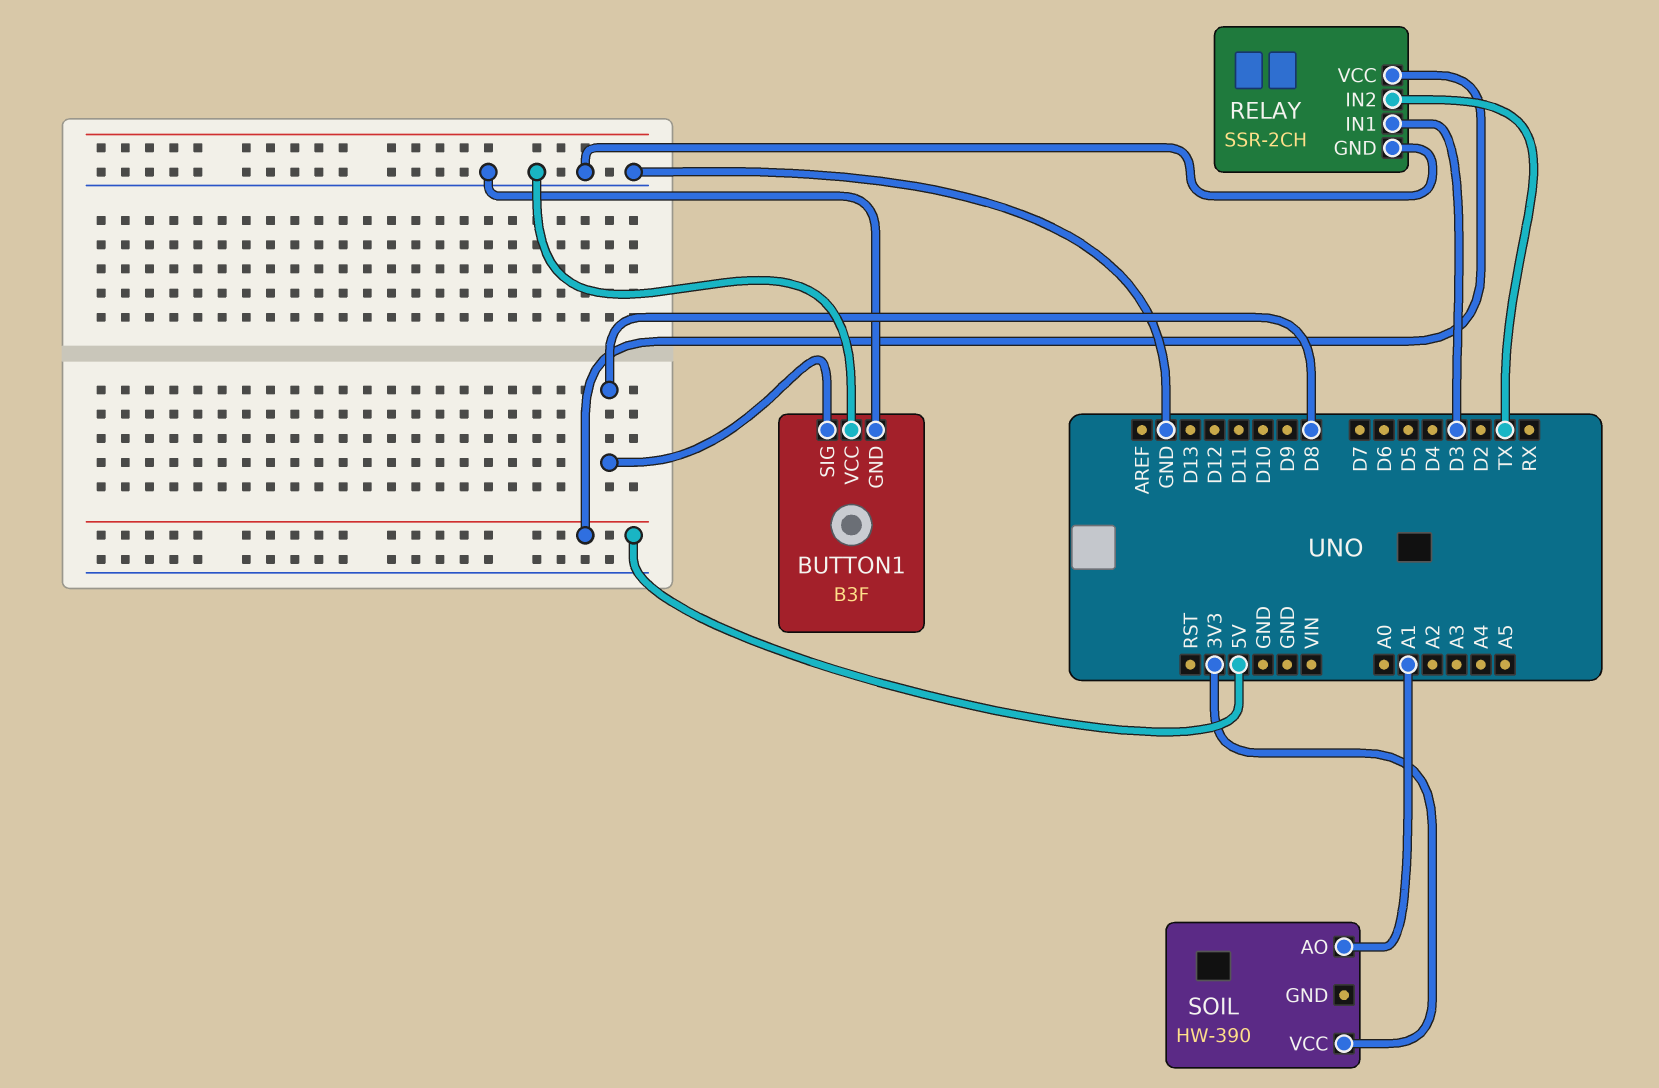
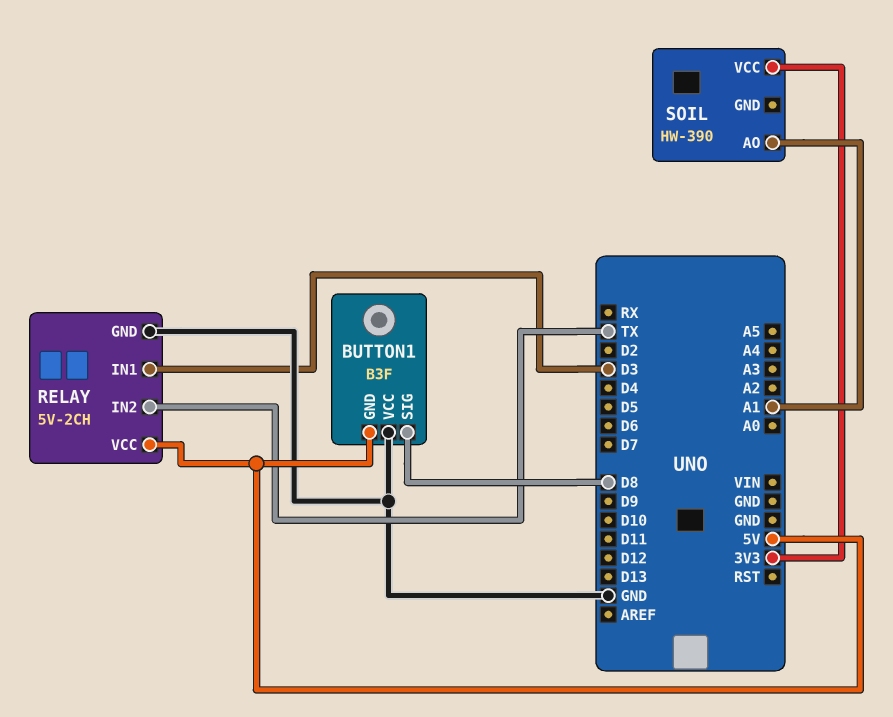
BUTTON1 pin GND: GND -> 5V
RELAY: SSR-2CH -> 5V-2CH

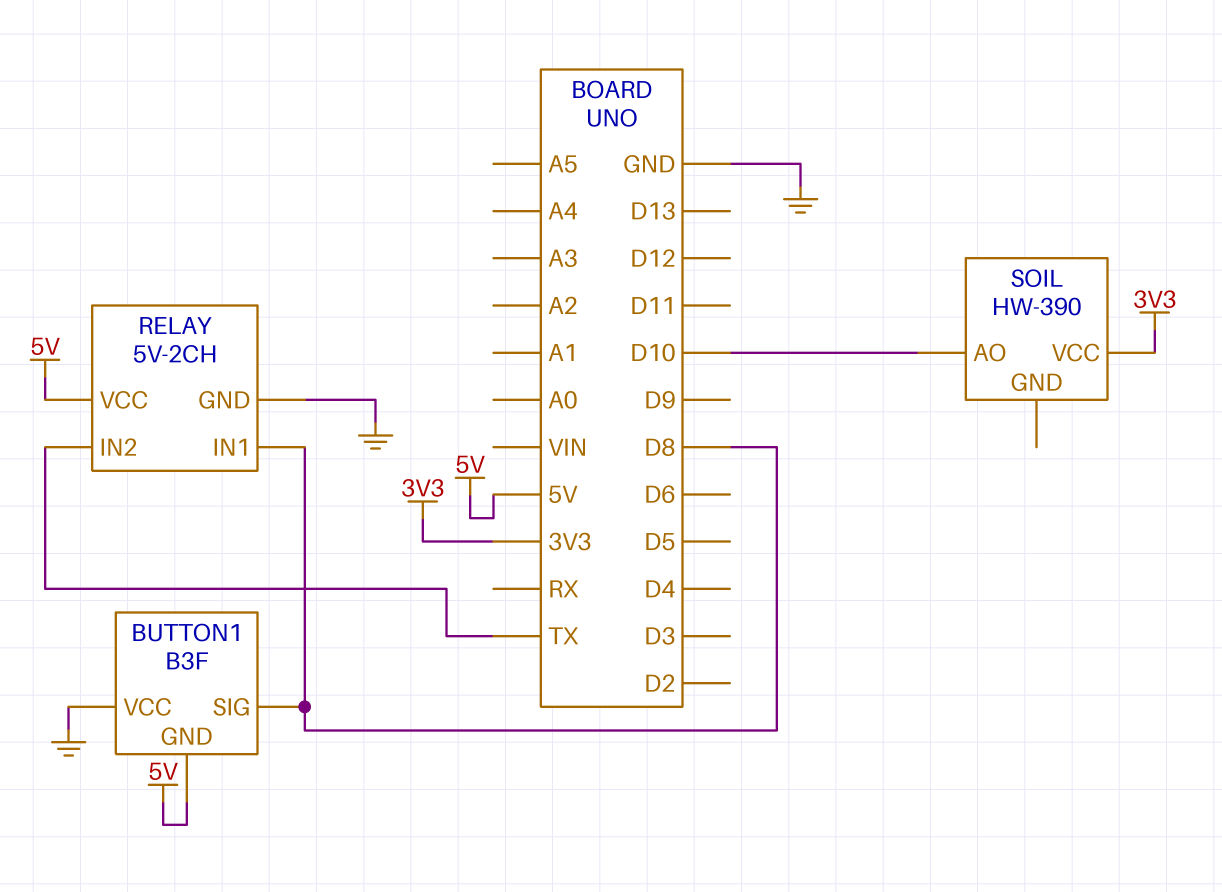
RELAY pin IN1: D3 -> D8
SOIL pin AO: A1 -> D10

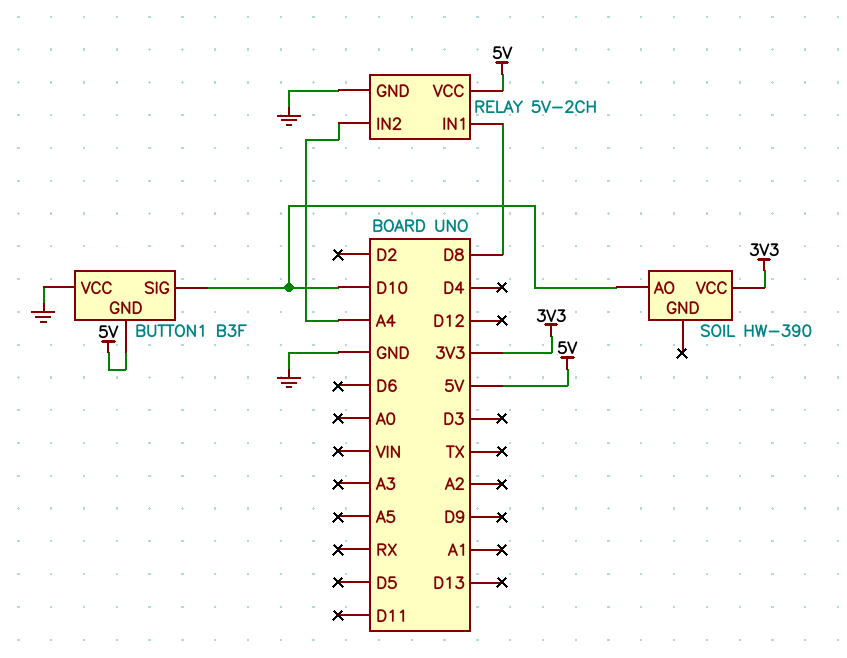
BUTTON1 pin SIG: D8 -> D10
RELAY pin IN2: TX -> A4

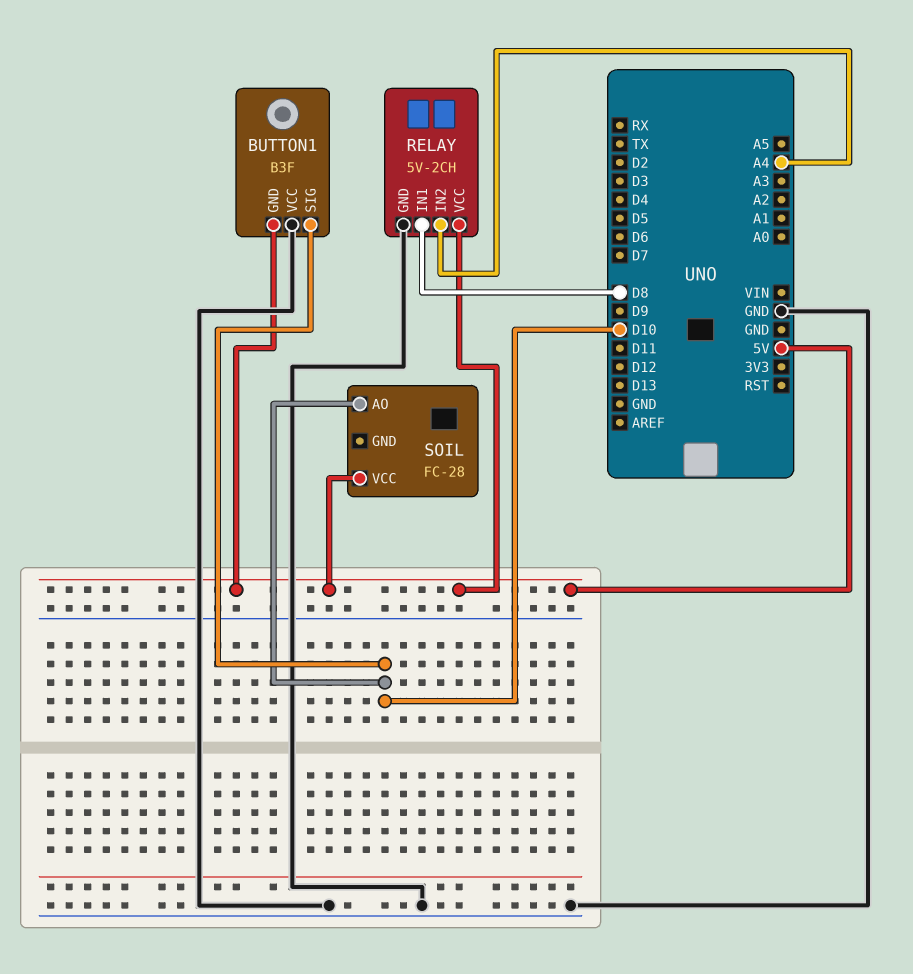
SOIL: HW-390 -> FC-28
SOIL pin VCC: 3V3 -> 5V

